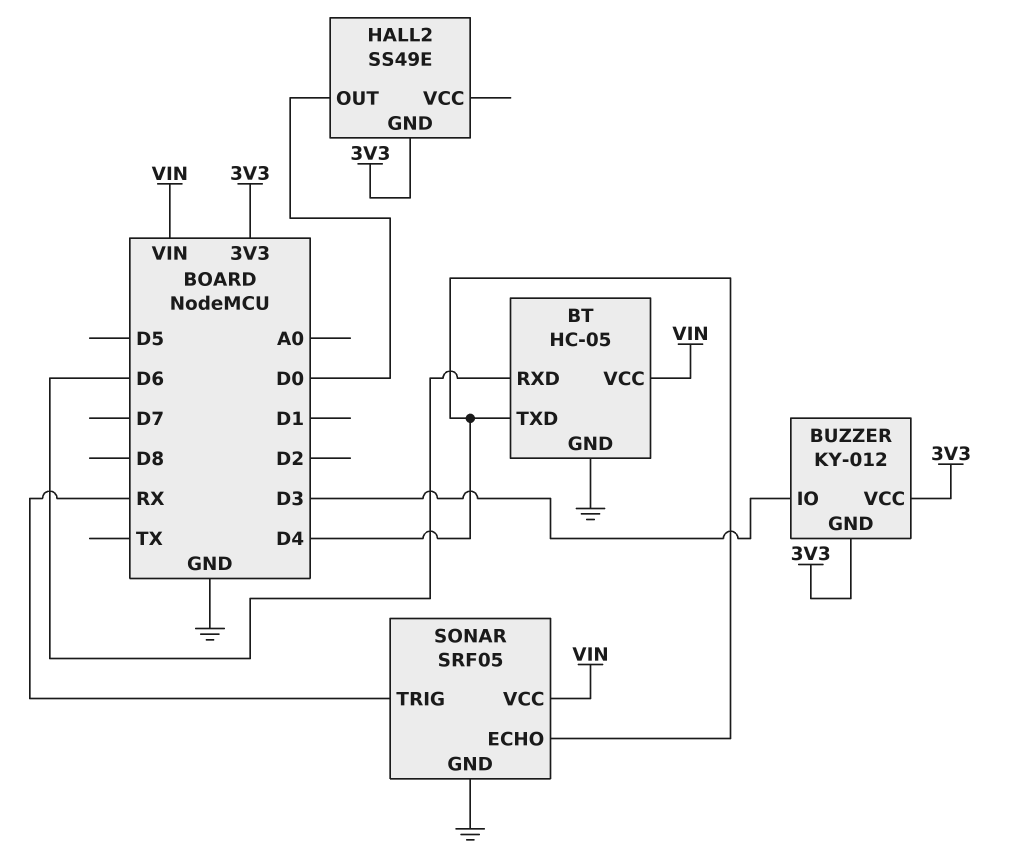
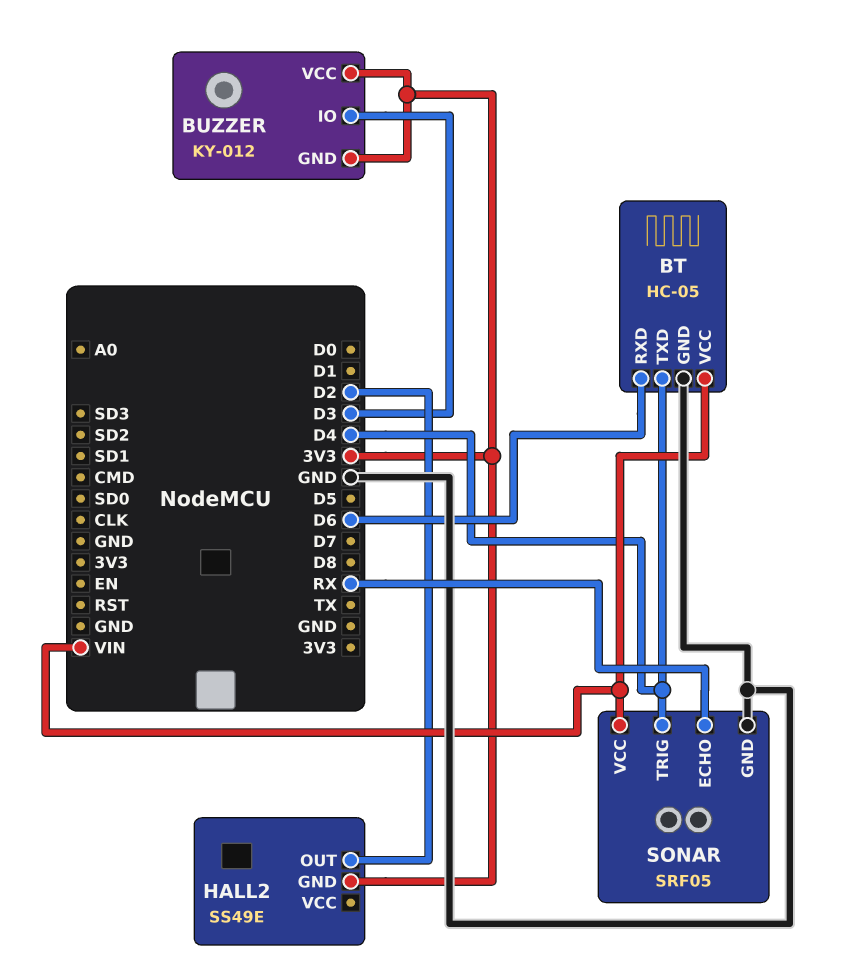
HALL2 pin OUT: D0 -> D2
SONAR pin ECHO: D4 -> RX
SONAR pin TRIG: RX -> D4

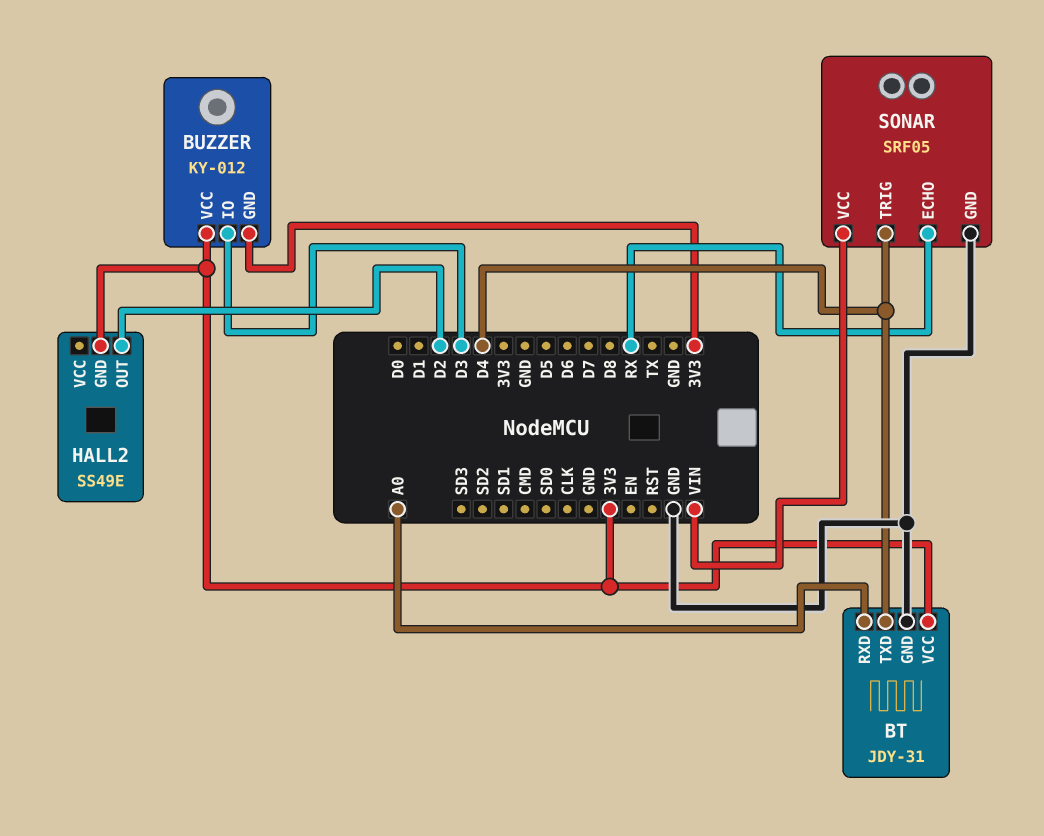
BT: HC-05 -> JDY-31
BT pin RXD: D6 -> A0
BT pin VCC: VIN -> 3V3

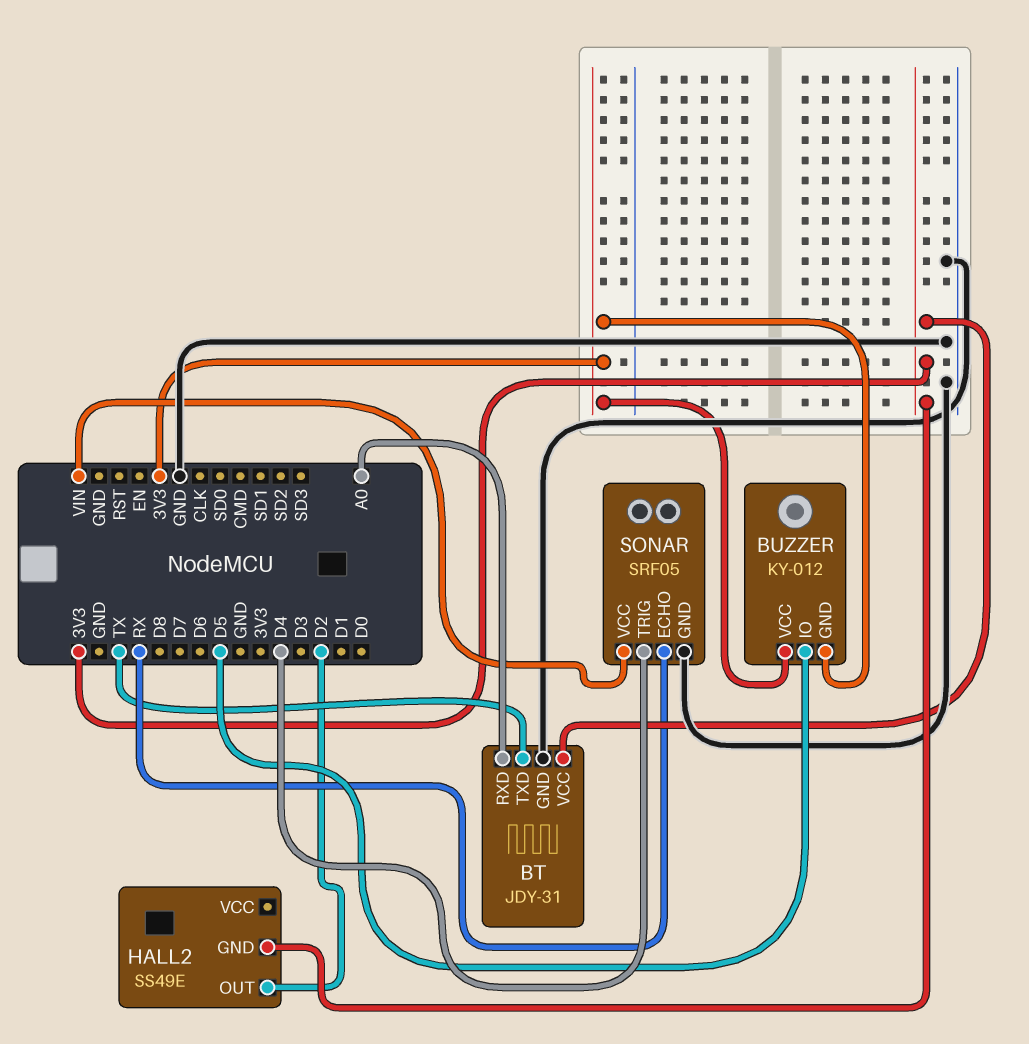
BT pin TXD: D4 -> TX
BUZZER pin IO: D3 -> D5

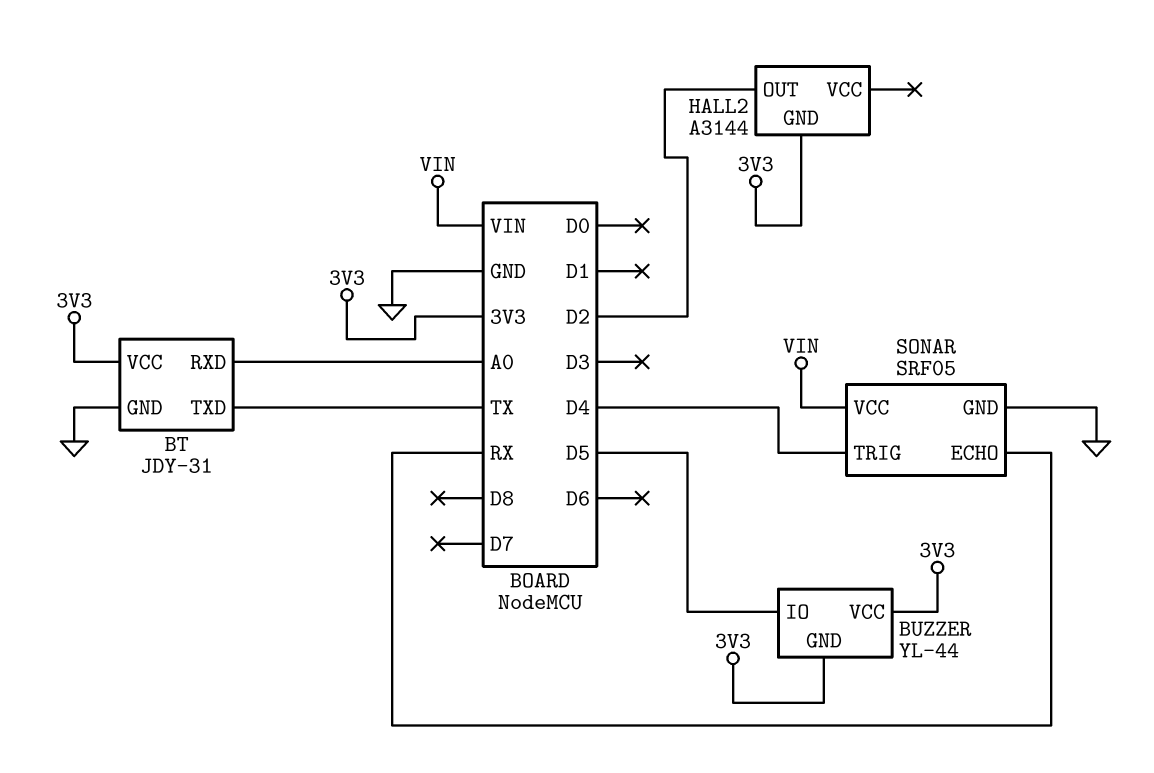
BUZZER: KY-012 -> YL-44
HALL2: SS49E -> A3144

